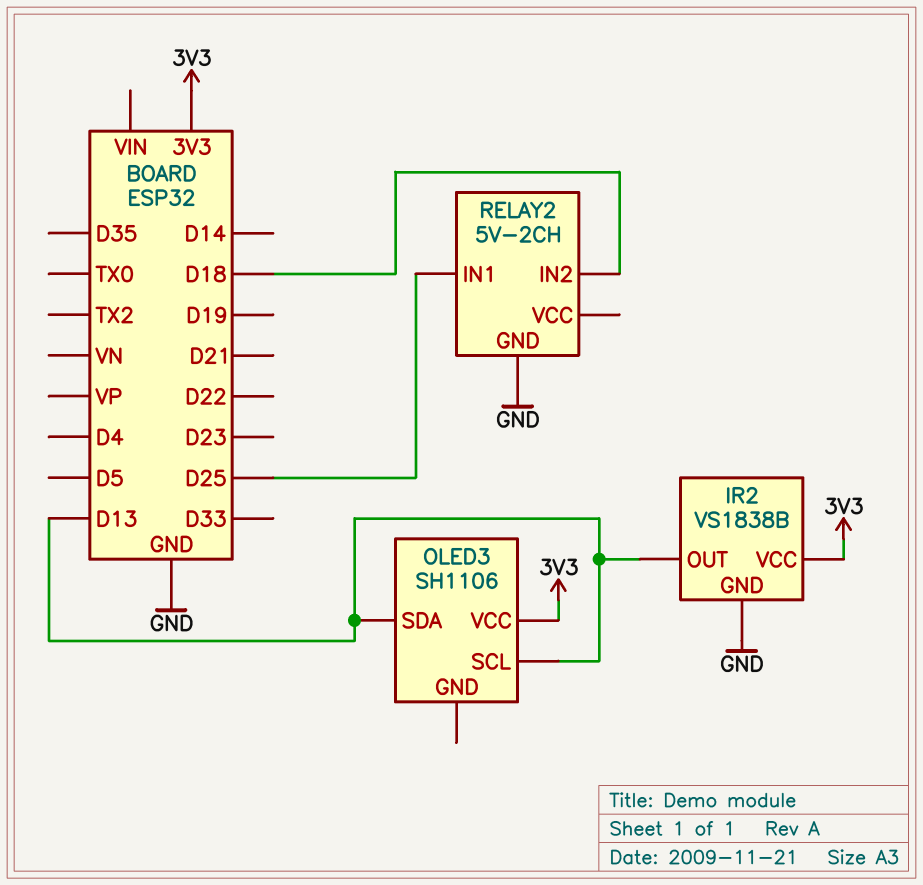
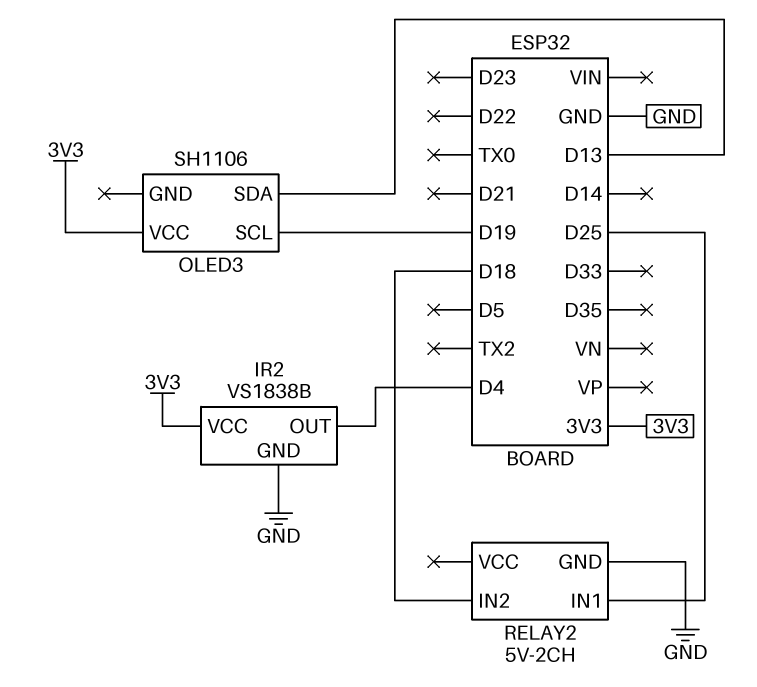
IR2 pin OUT: D13 -> D4
OLED3 pin SCL: D13 -> D19

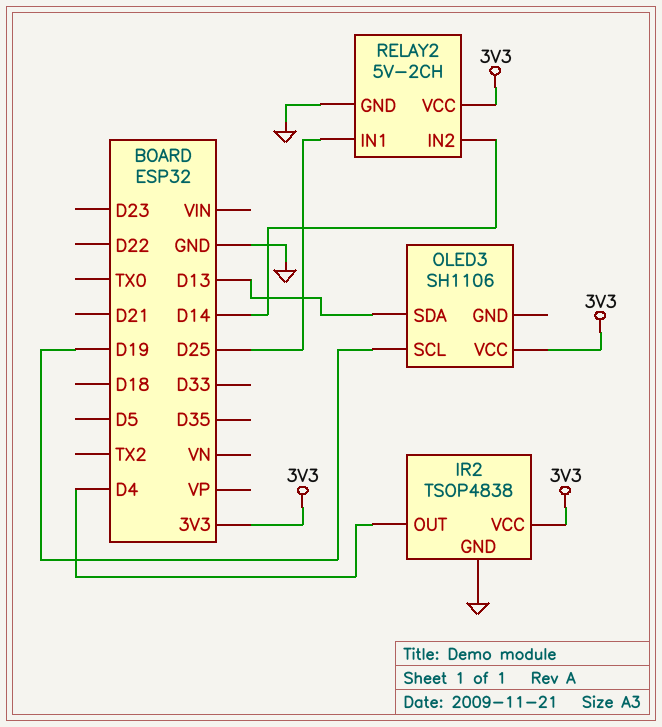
IR2: VS1838B -> TSOP4838
RELAY2 pin IN2: D18 -> D14
RELAY2 pin VCC: none -> 3V3

